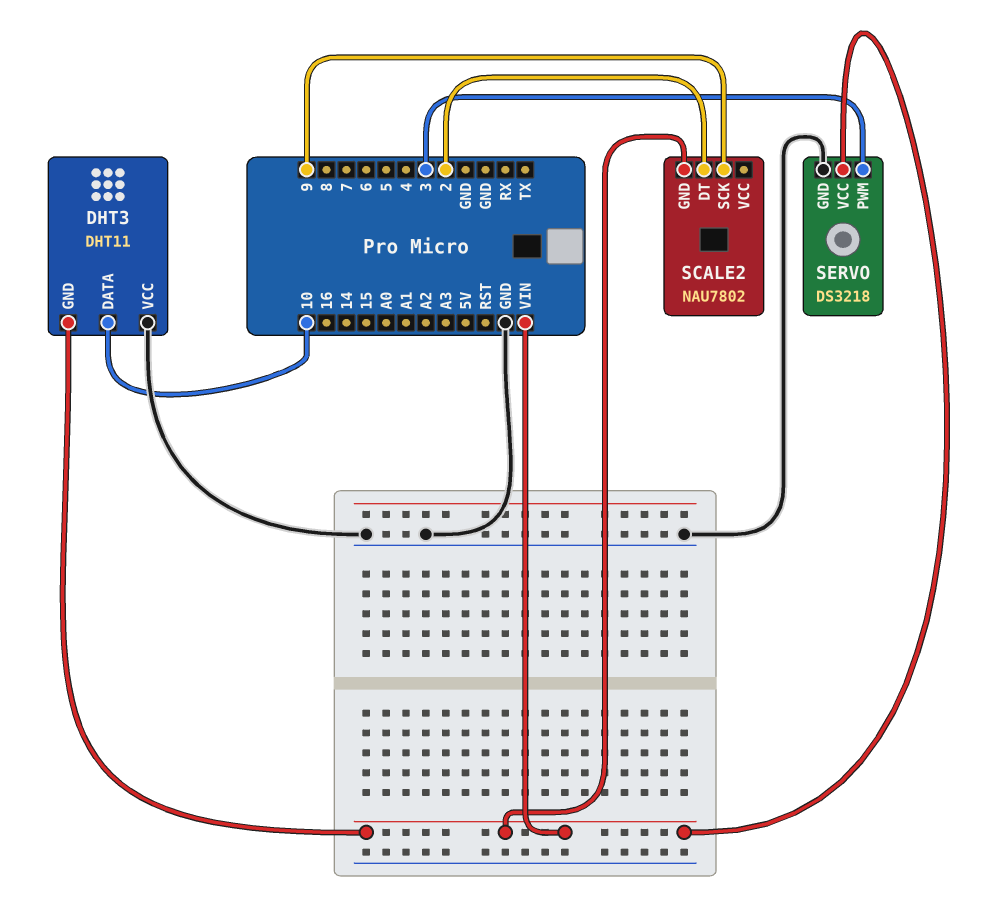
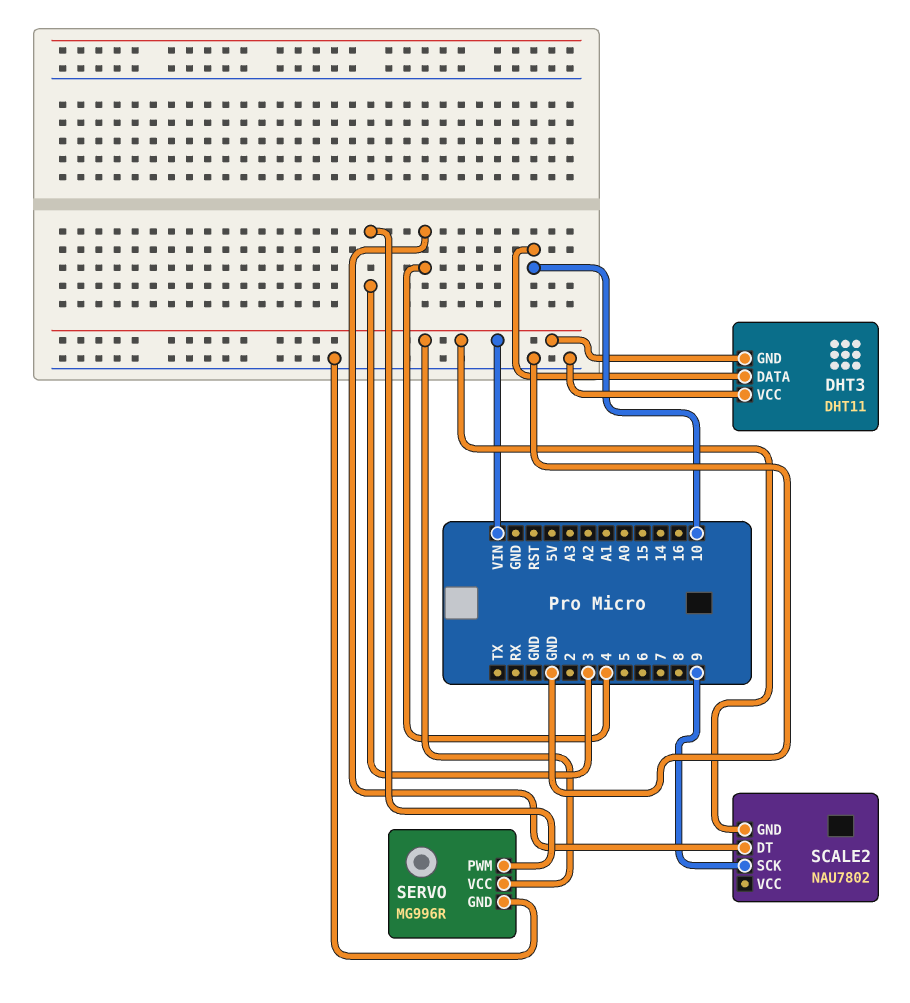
SCALE2 pin DT: 2 -> 4
SERVO: DS3218 -> MG996R

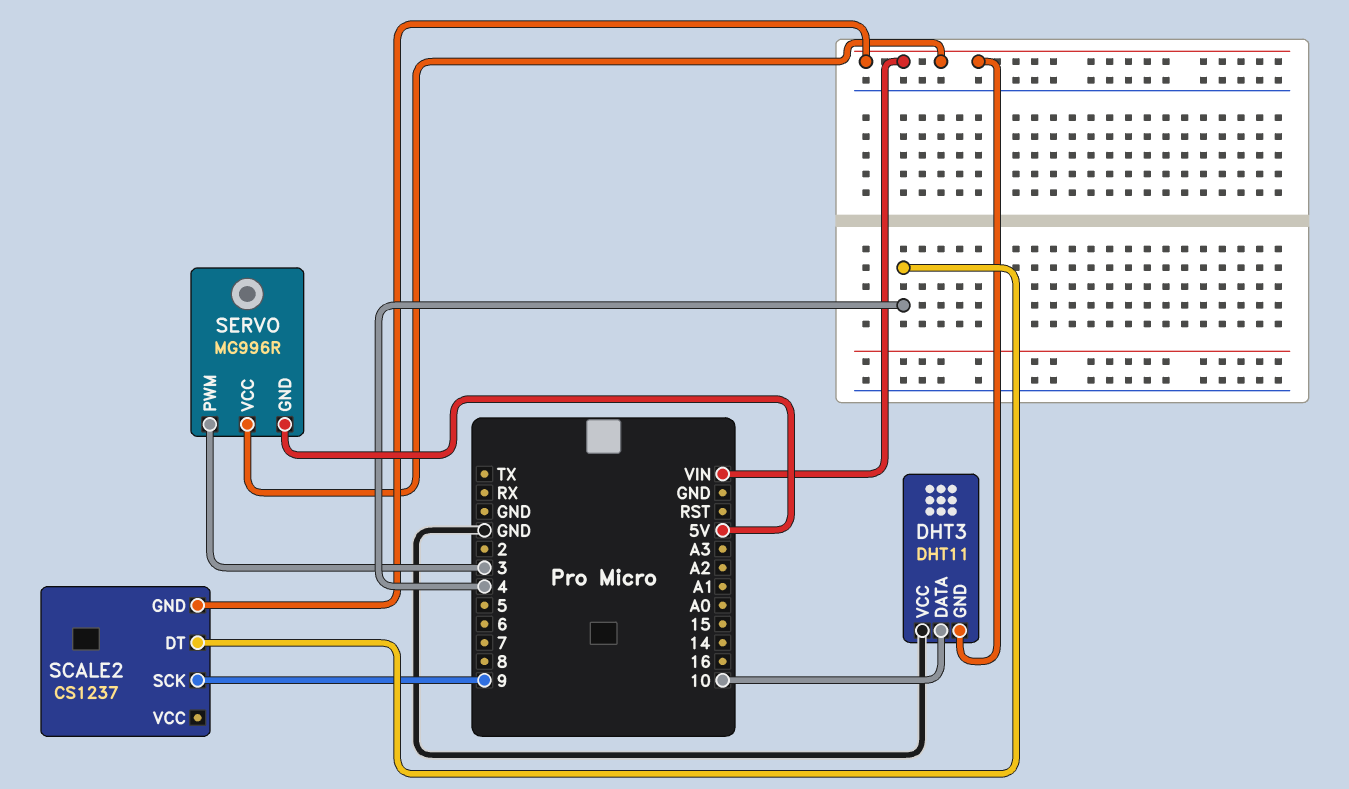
SCALE2: NAU7802 -> CS1237
SERVO pin GND: GND -> 5V

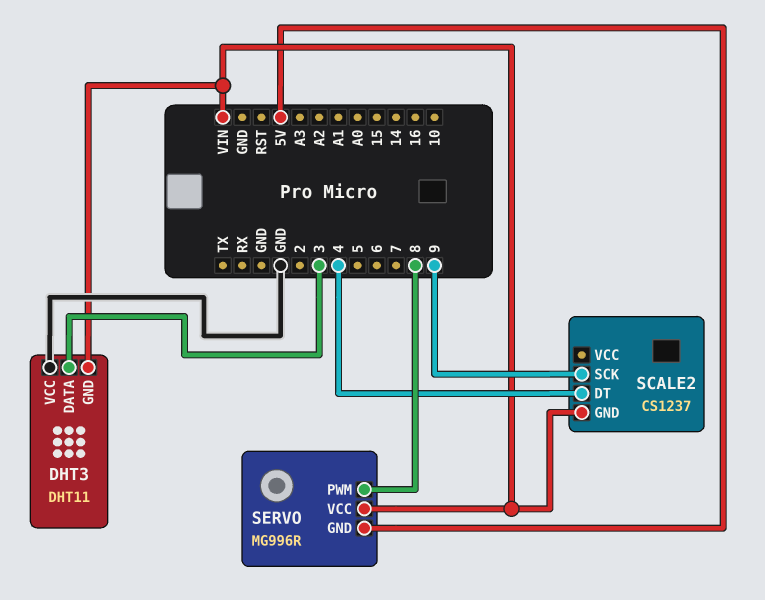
DHT3 pin DATA: 10 -> 3
SERVO pin PWM: 3 -> 8

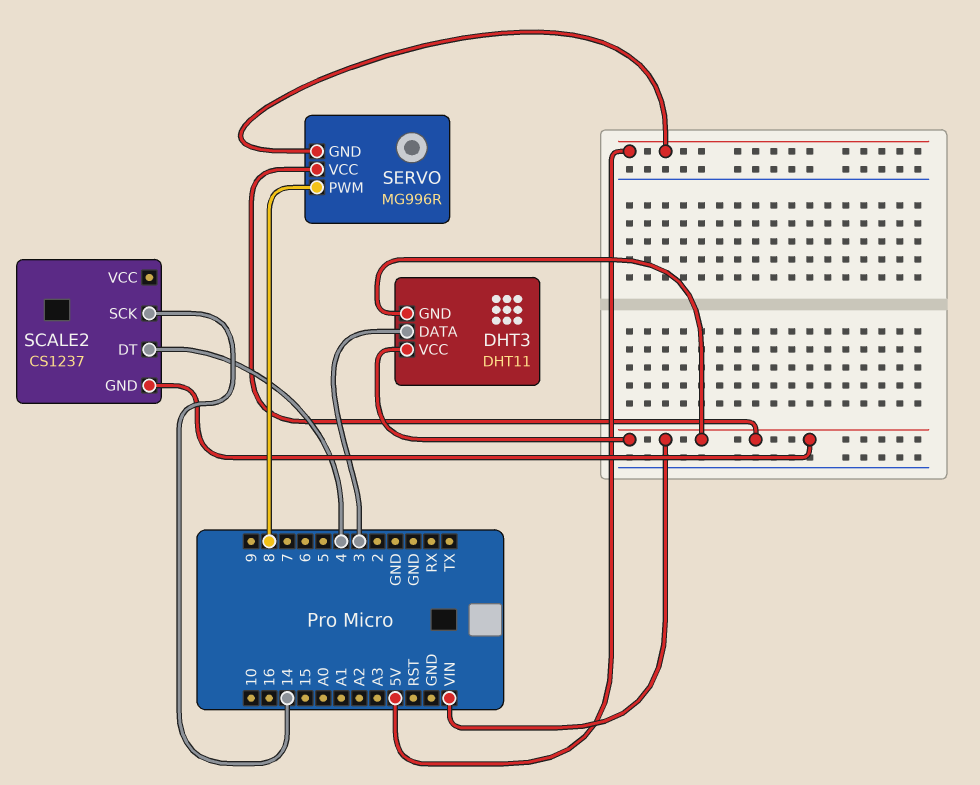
DHT3 pin VCC: GND -> VIN
SCALE2 pin SCK: 9 -> 14

